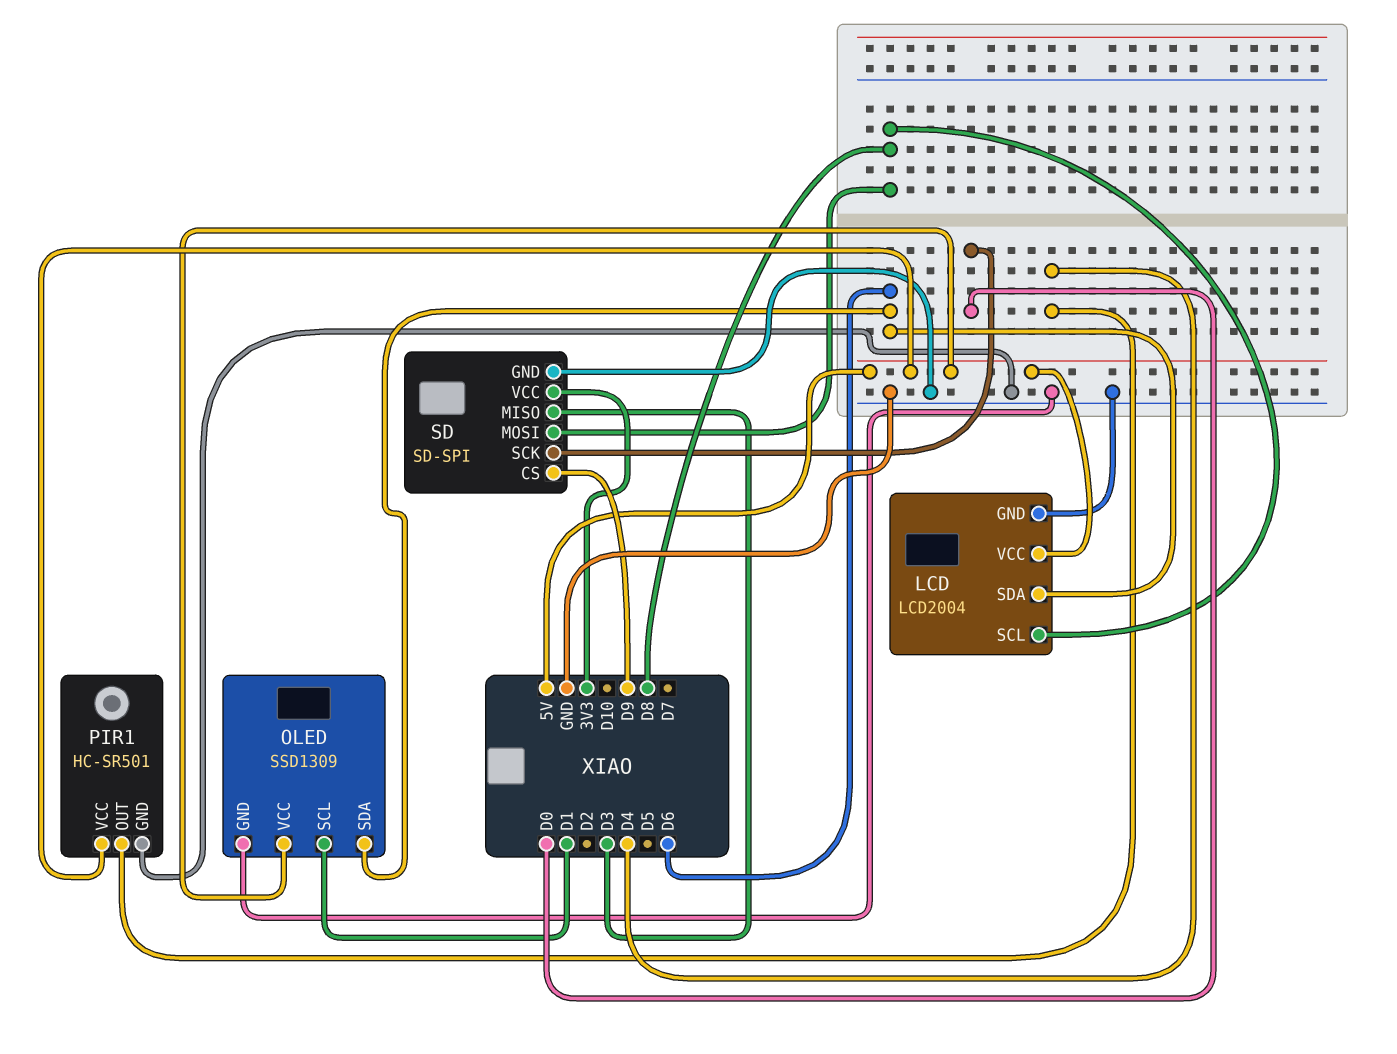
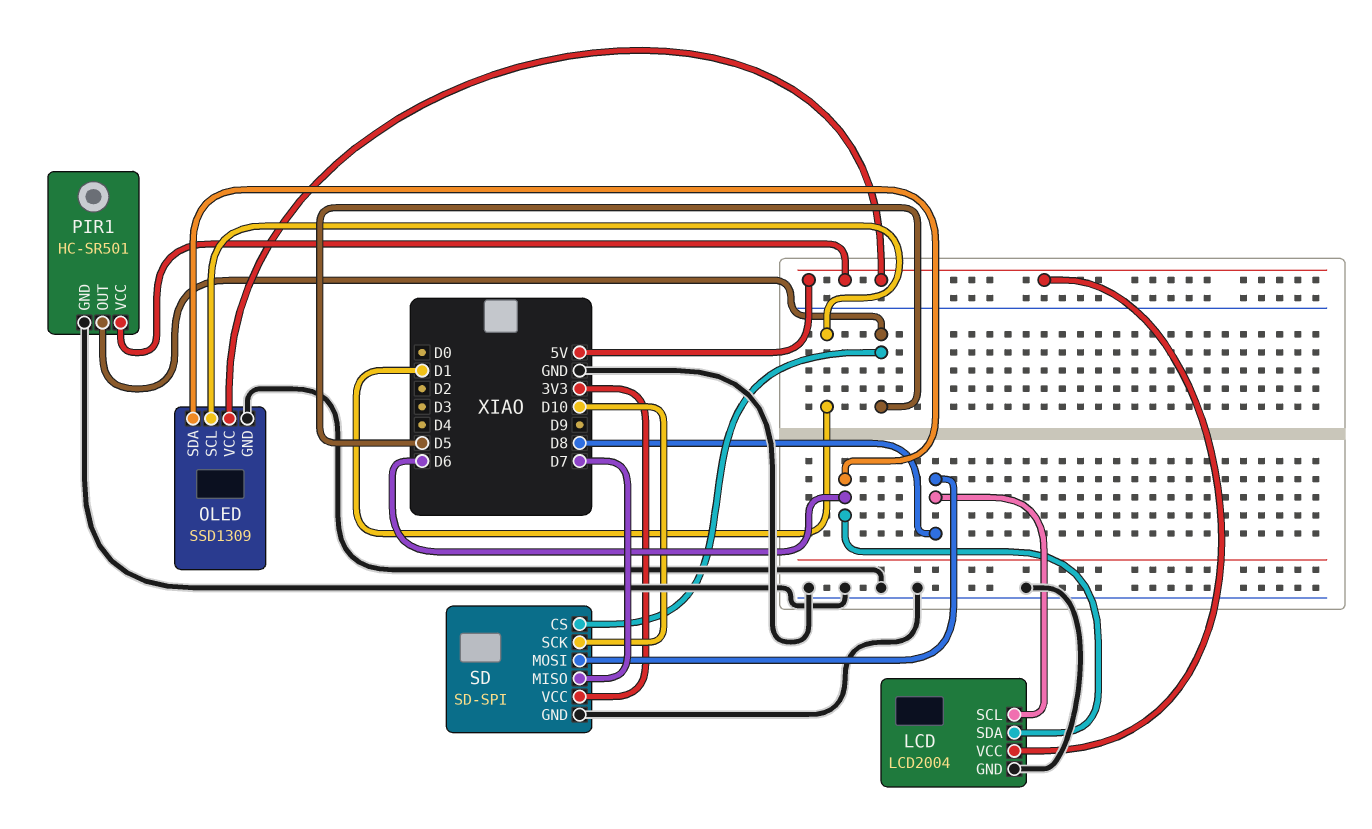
PIR1 pin OUT: D4 -> D5
SD pin CS: D9 -> D5
SD pin MISO: D3 -> D7
SD pin SCK: D0 -> D10

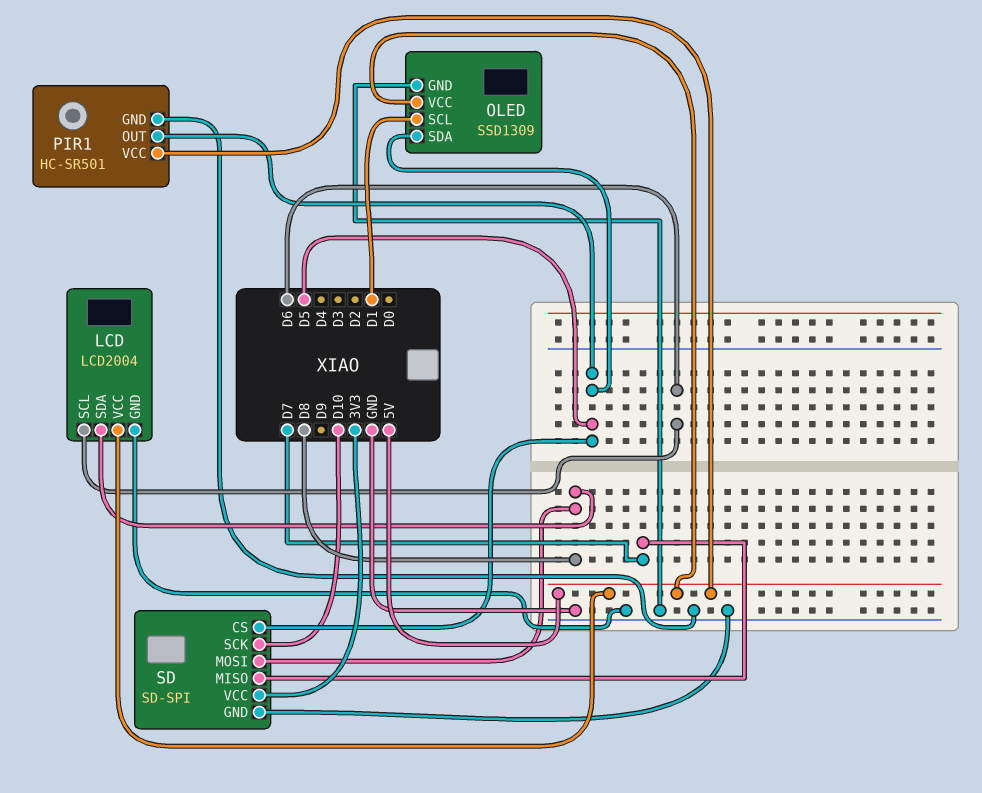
LCD pin SCL: D8 -> D6
LCD pin SDA: D6 -> D8
OLED pin SDA: D6 -> D5

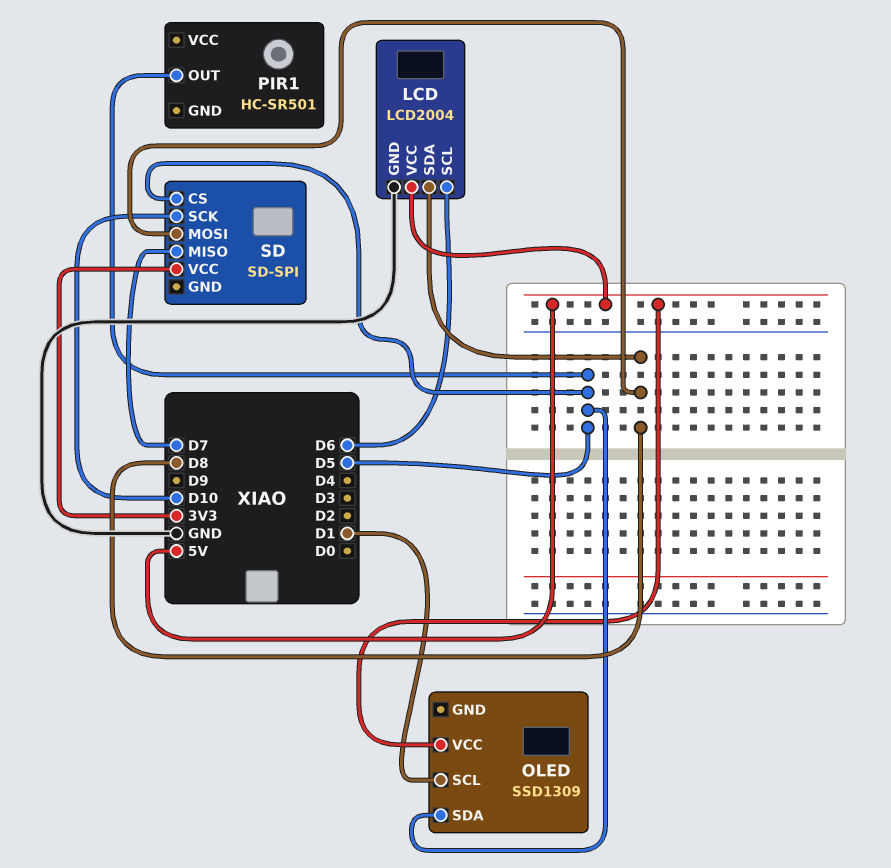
OLED pin GND: GND -> none
PIR1 pin GND: GND -> none
PIR1 pin VCC: 5V -> none
SD pin GND: GND -> none

